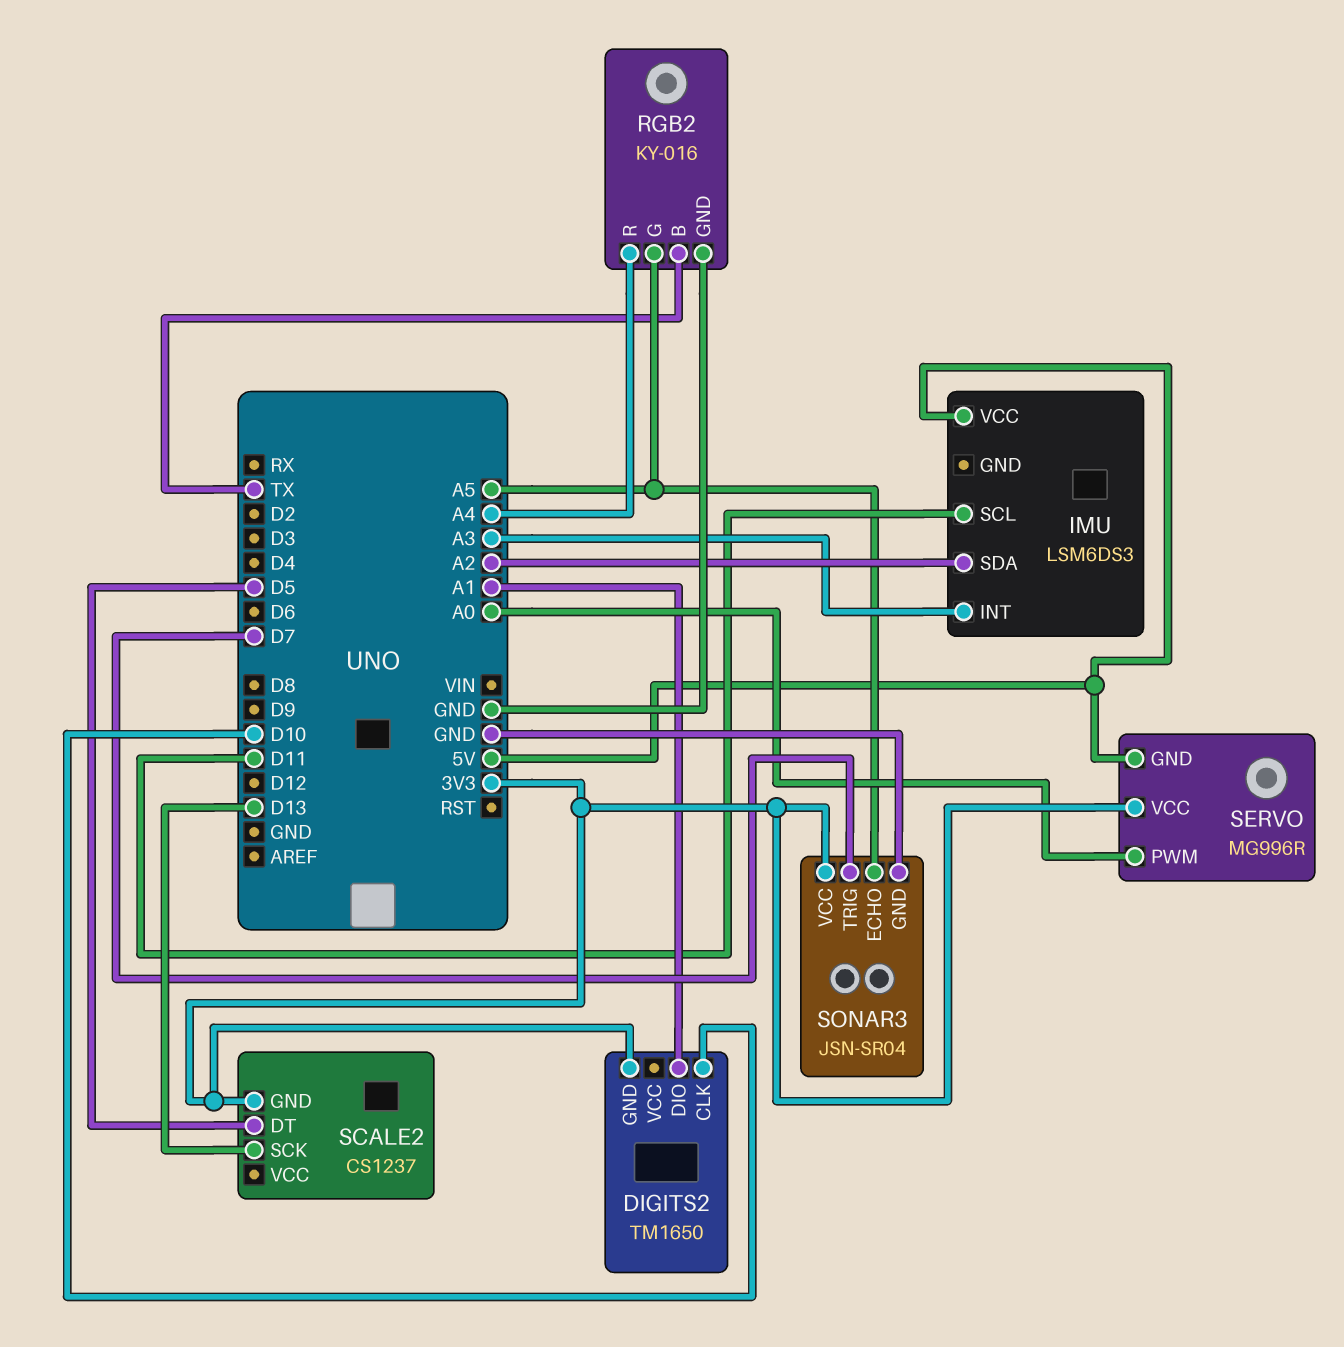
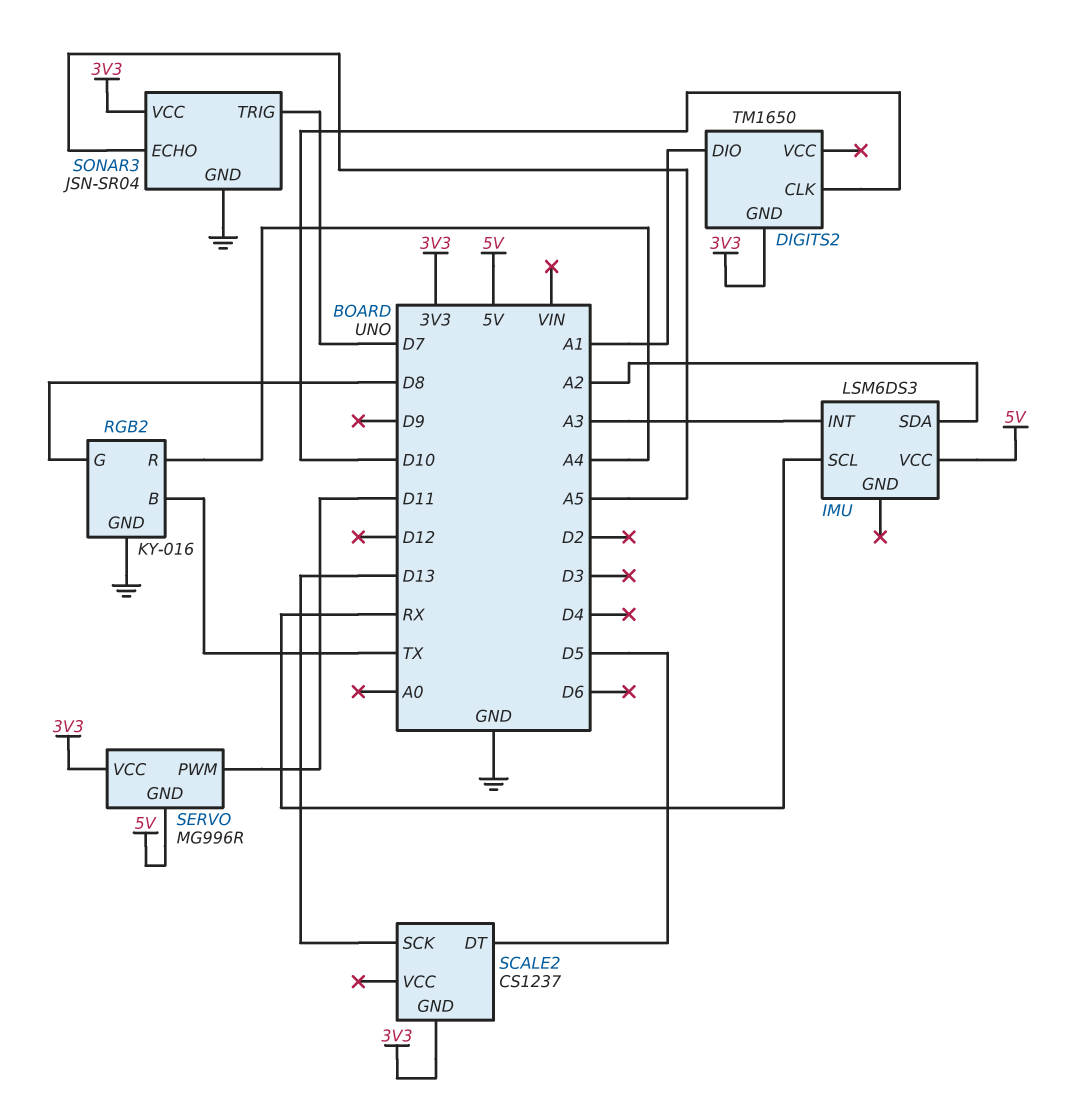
IMU pin SCL: D11 -> RX
RGB2 pin G: A5 -> D8
SERVO pin PWM: A0 -> D11

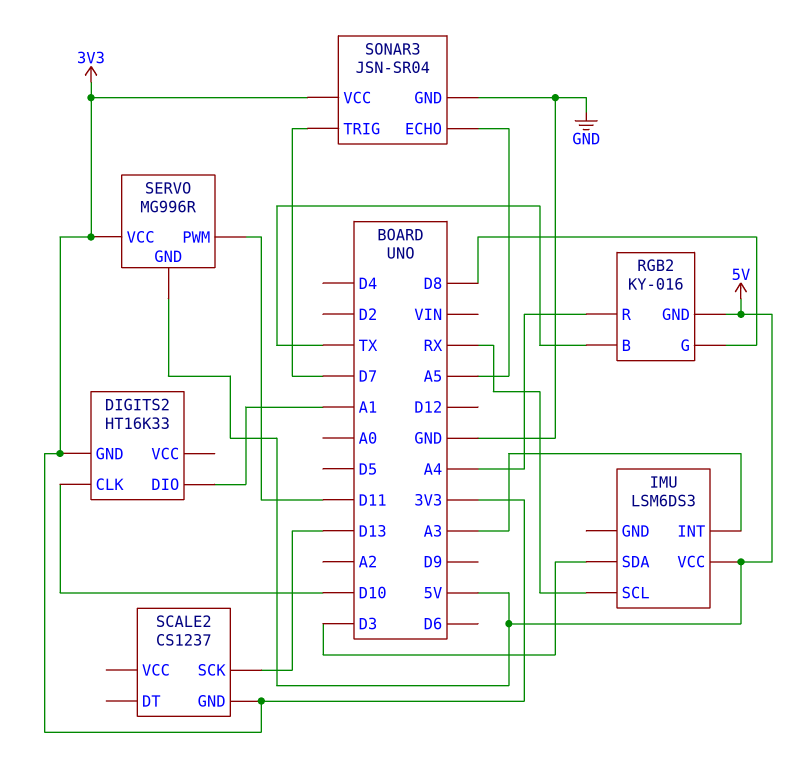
DIGITS2: TM1650 -> HT16K33
IMU pin SDA: A2 -> D3
RGB2 pin GND: GND -> 5V
SCALE2 pin DT: D5 -> none

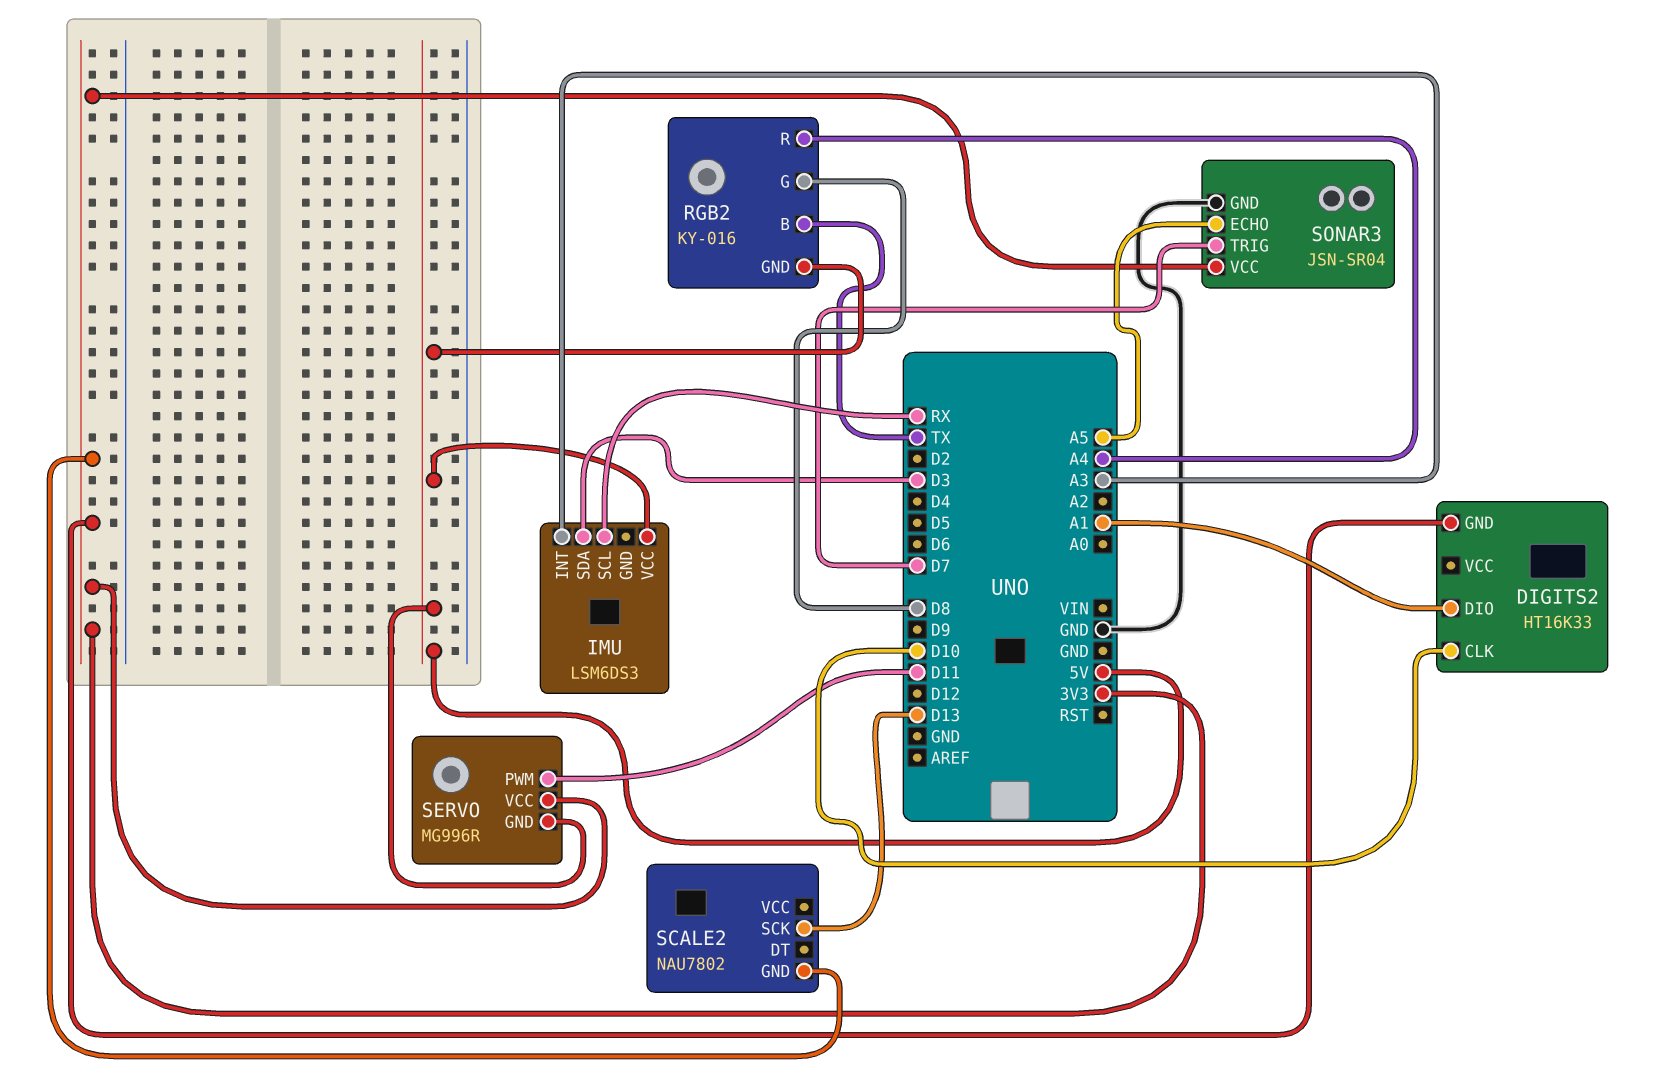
SCALE2: CS1237 -> NAU7802

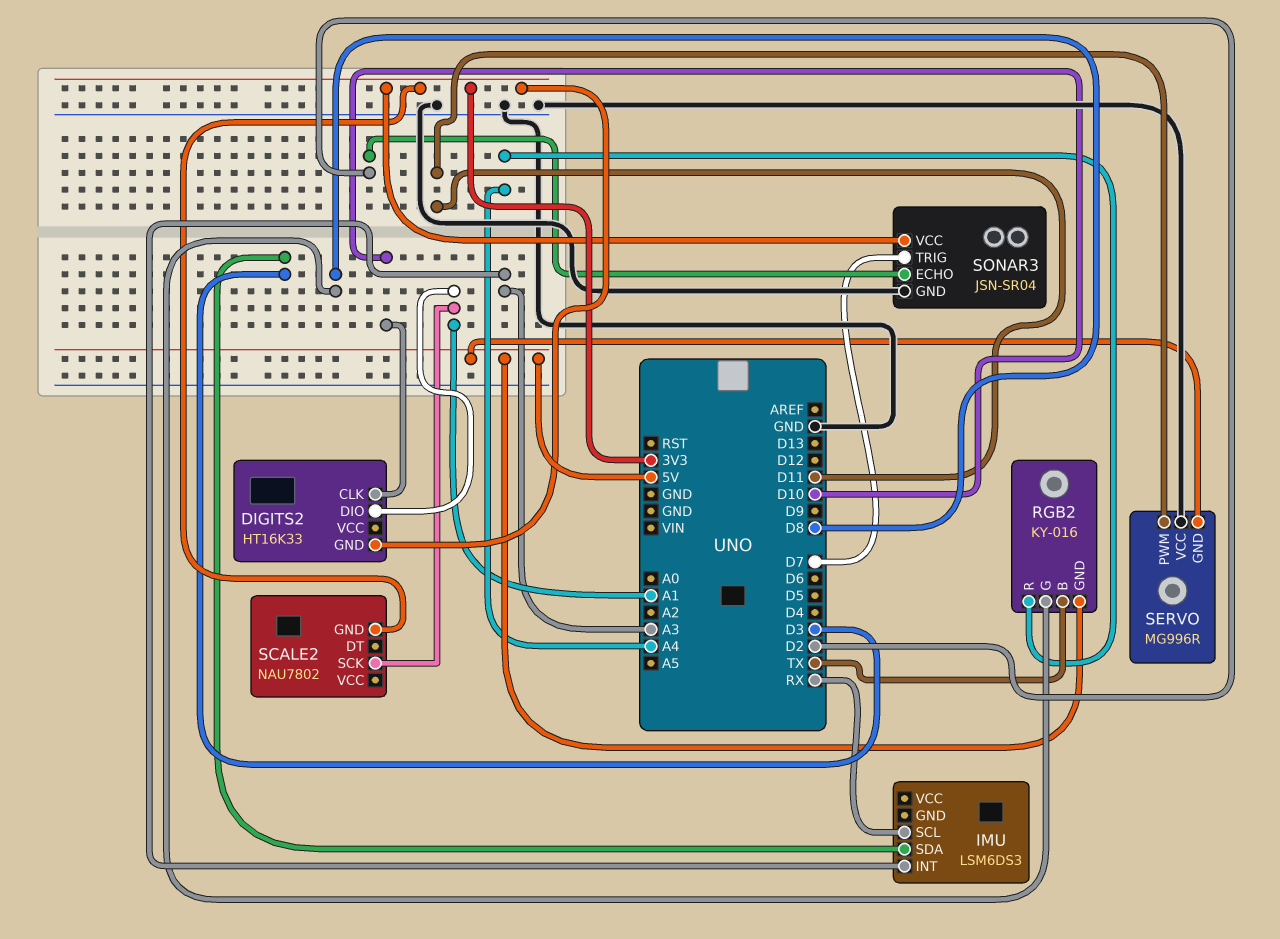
IMU pin VCC: 5V -> none
SCALE2 pin SCK: D13 -> A1
SERVO pin VCC: 3V3 -> GND
SONAR3 pin ECHO: A5 -> D2

